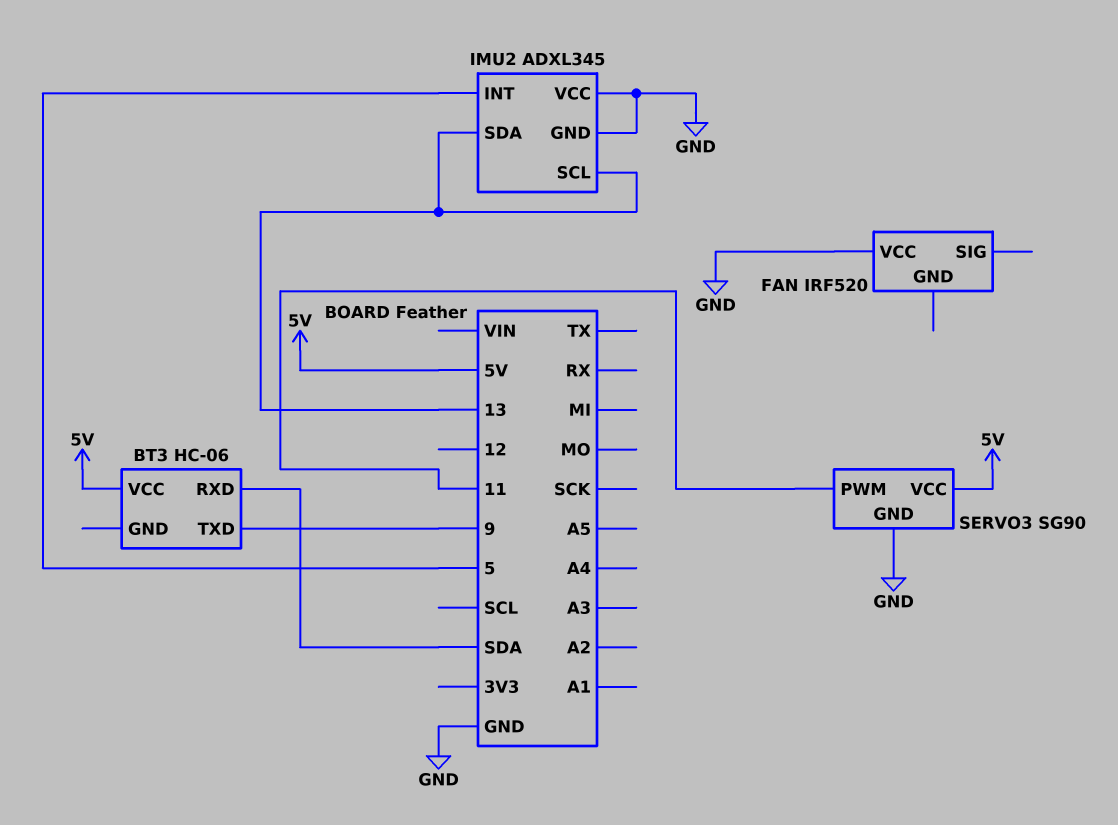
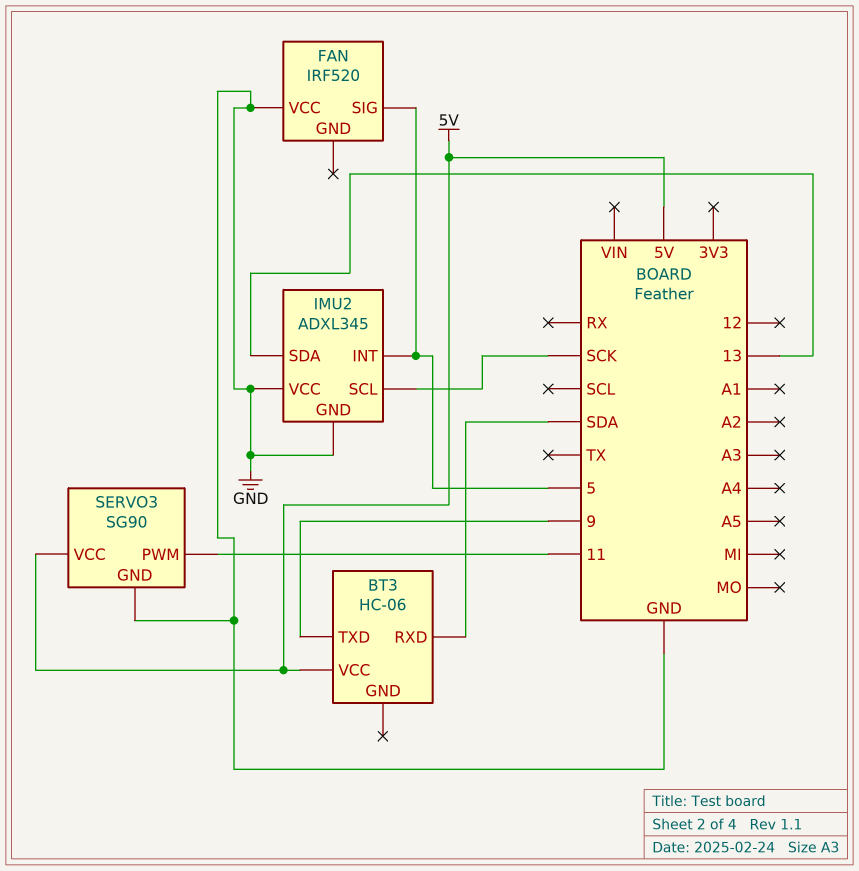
FAN pin SIG: none -> 5
IMU2 pin SCL: 13 -> SCK

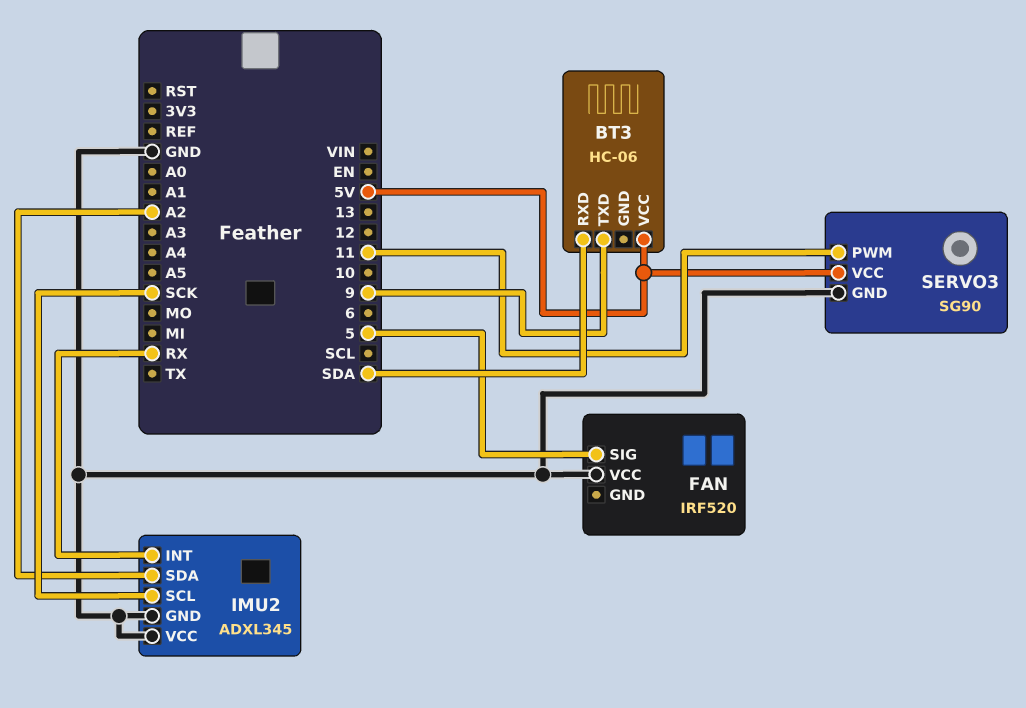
IMU2 pin INT: 5 -> RX
IMU2 pin SDA: 13 -> A2

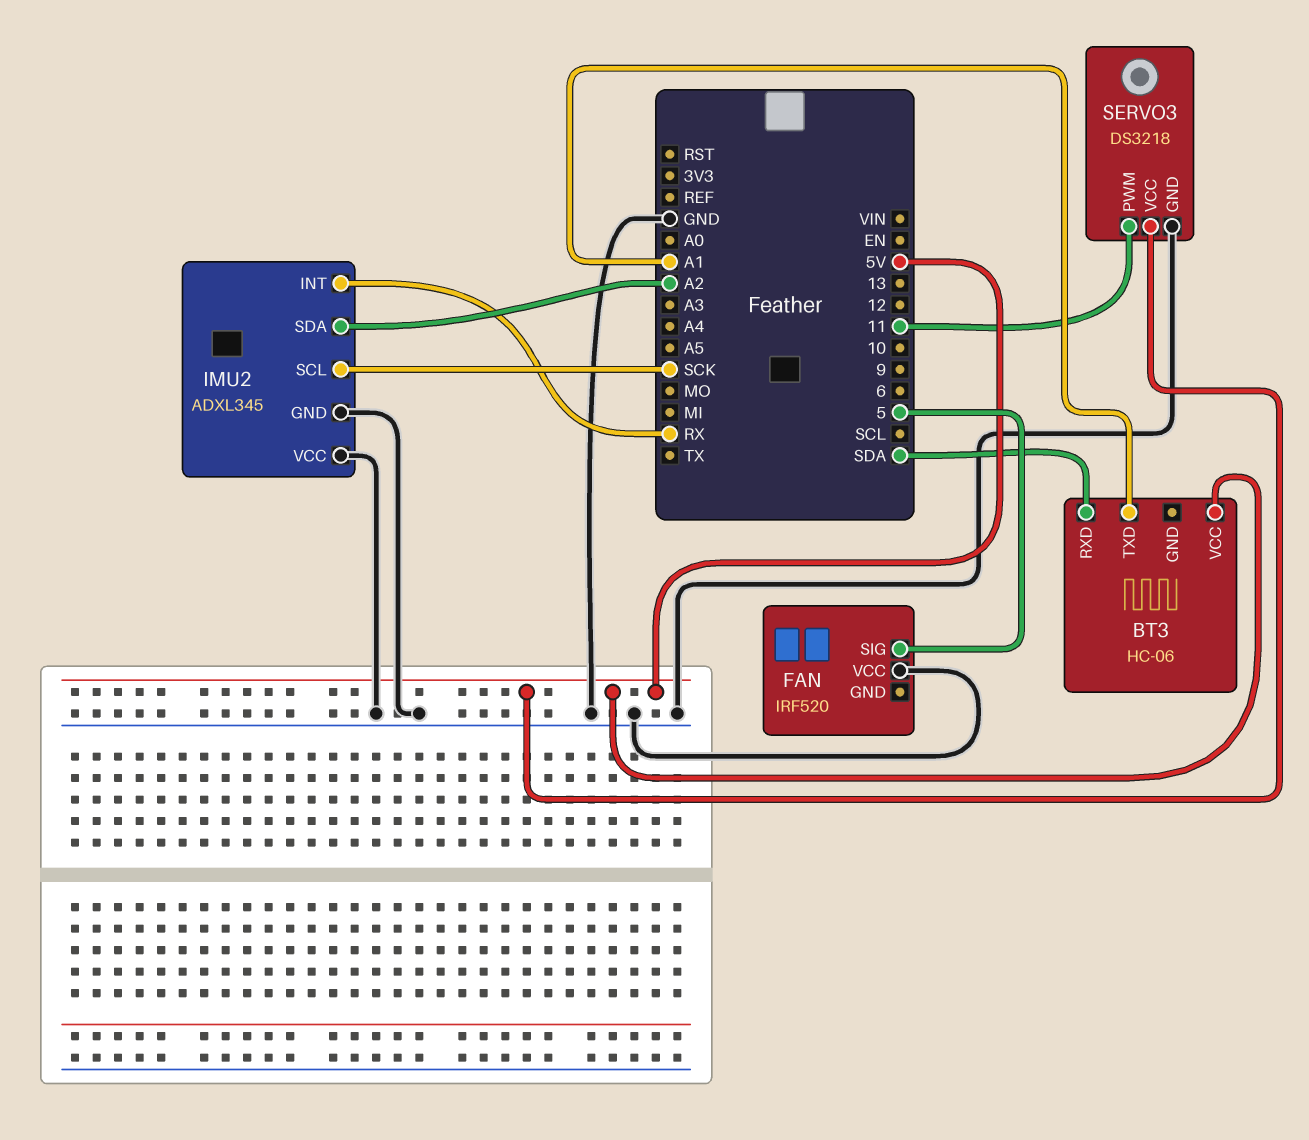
BT3 pin TXD: 9 -> A1
SERVO3: SG90 -> DS3218

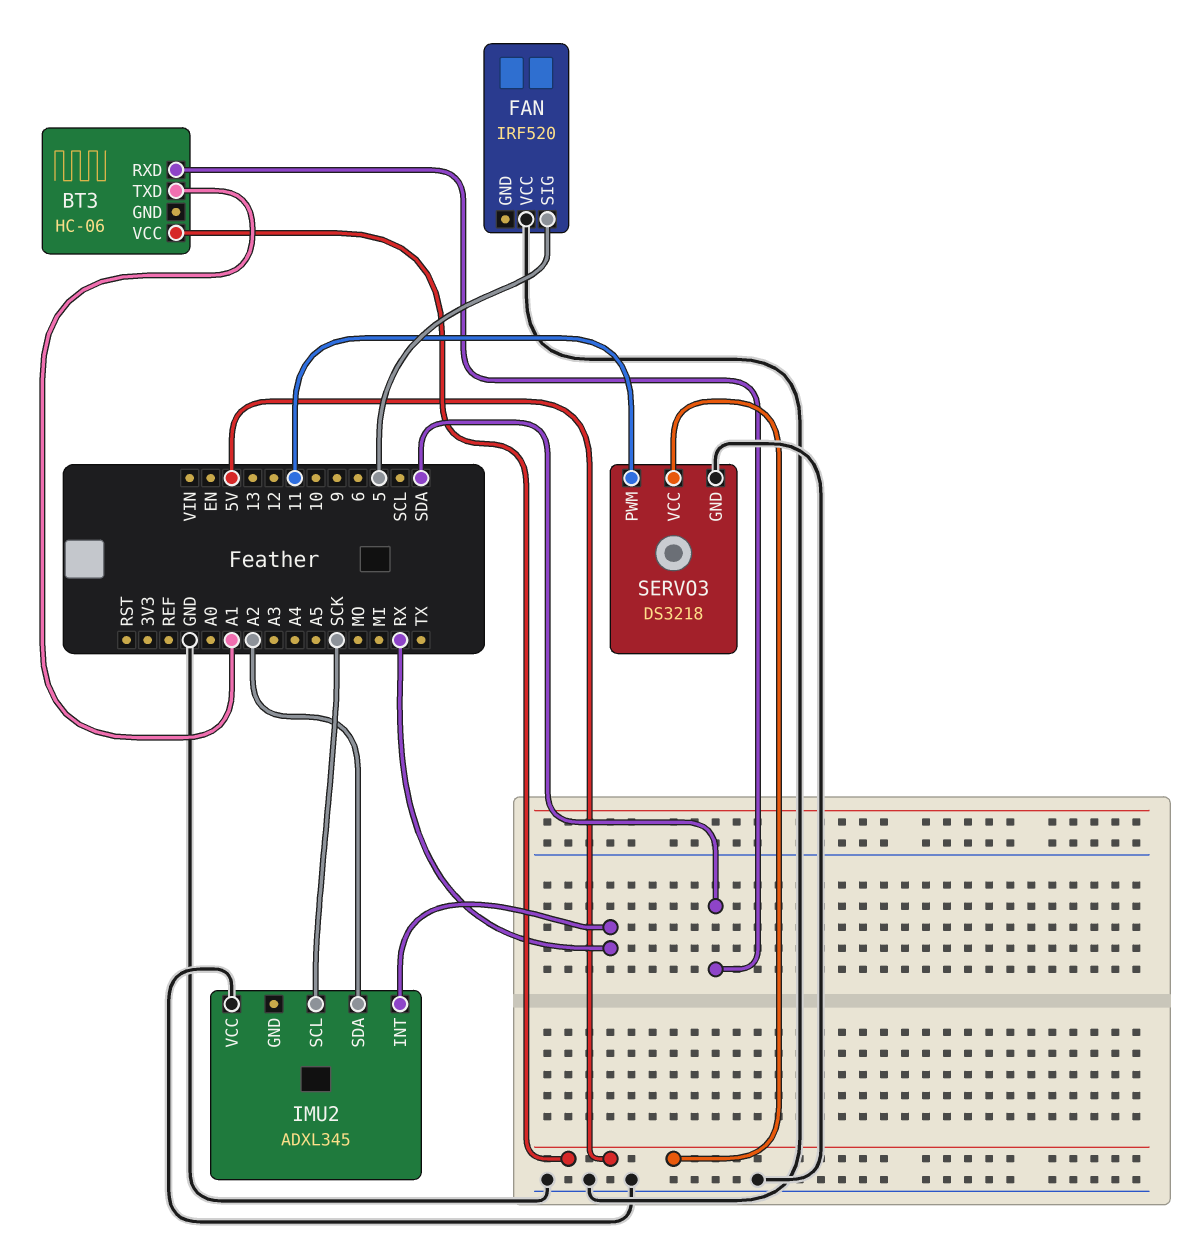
IMU2 pin GND: GND -> none

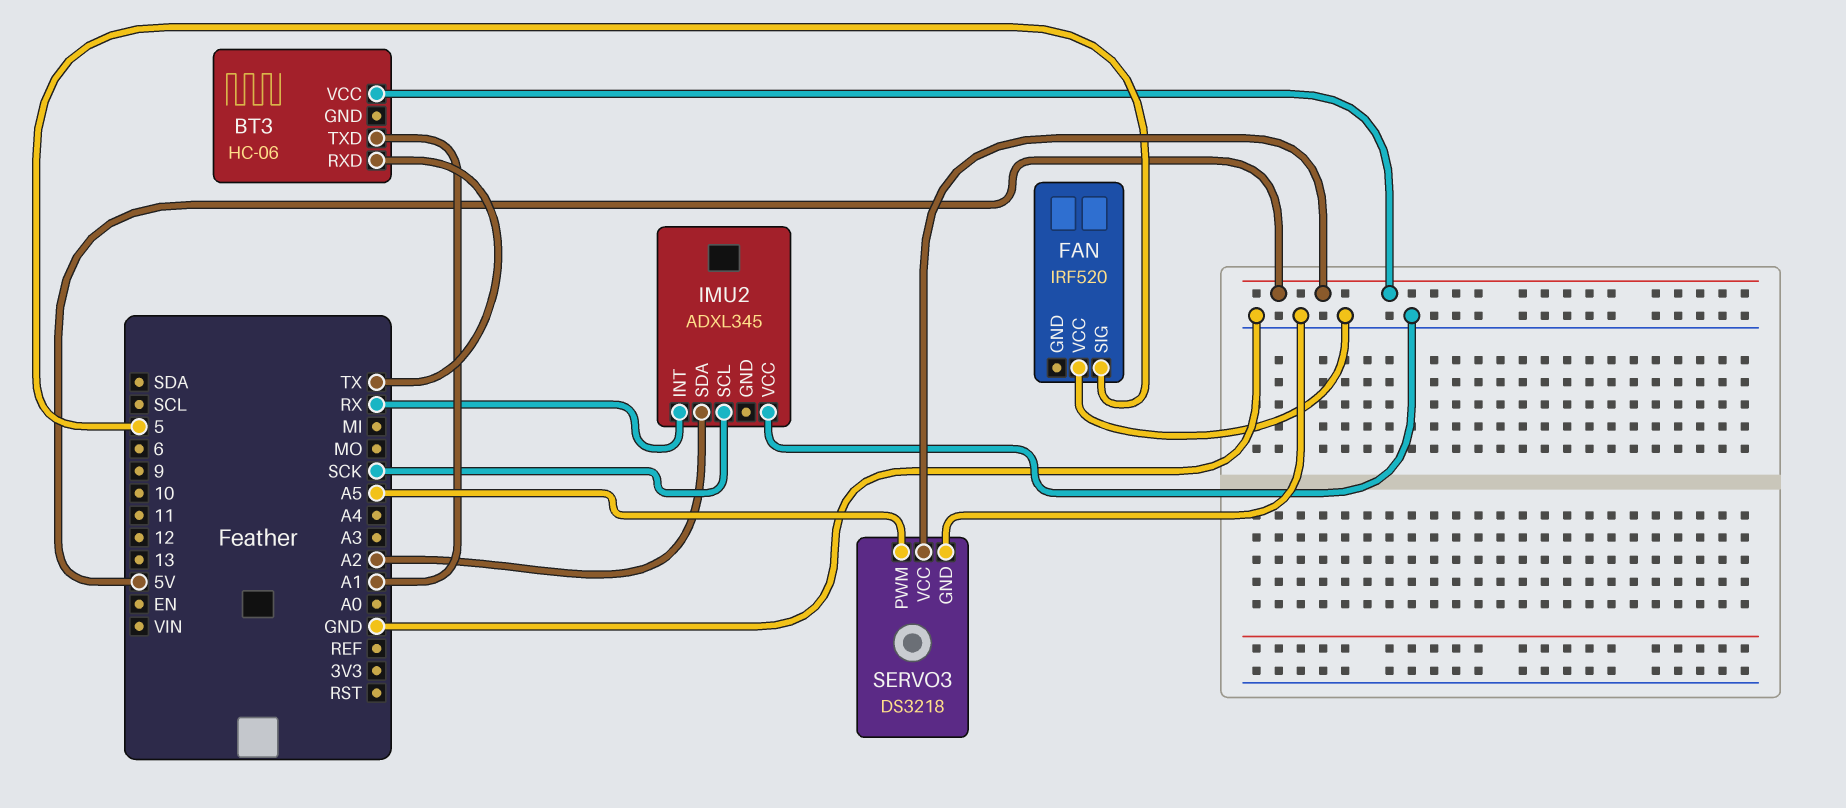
BT3 pin RXD: SDA -> TX
SERVO3 pin PWM: 11 -> A5

